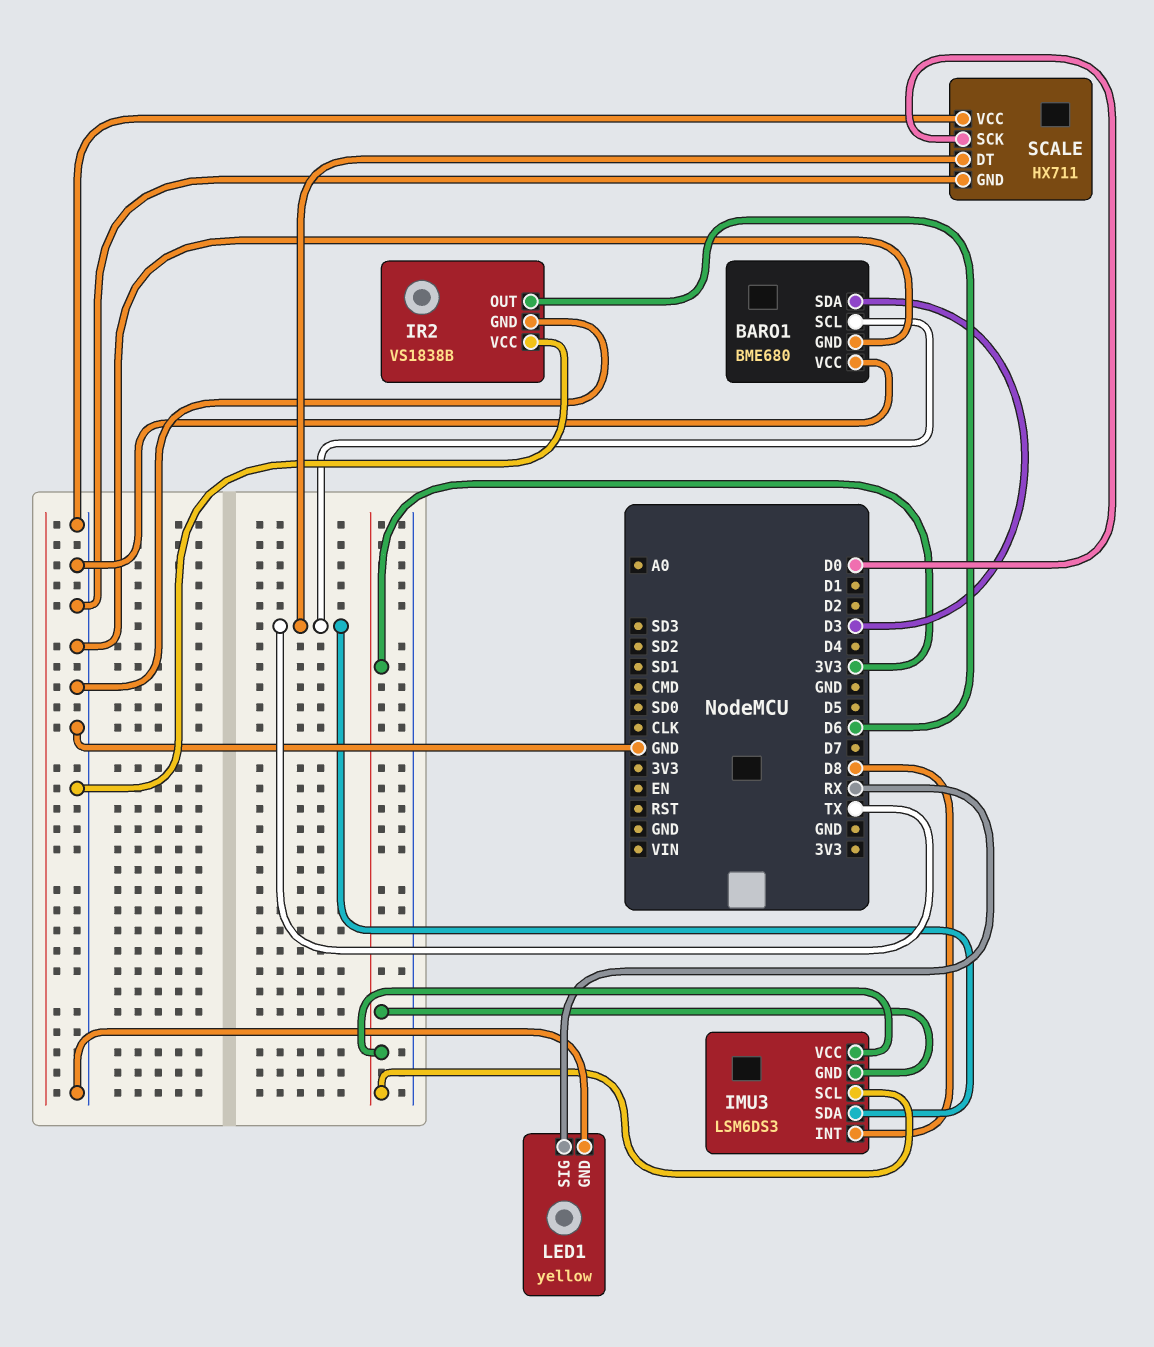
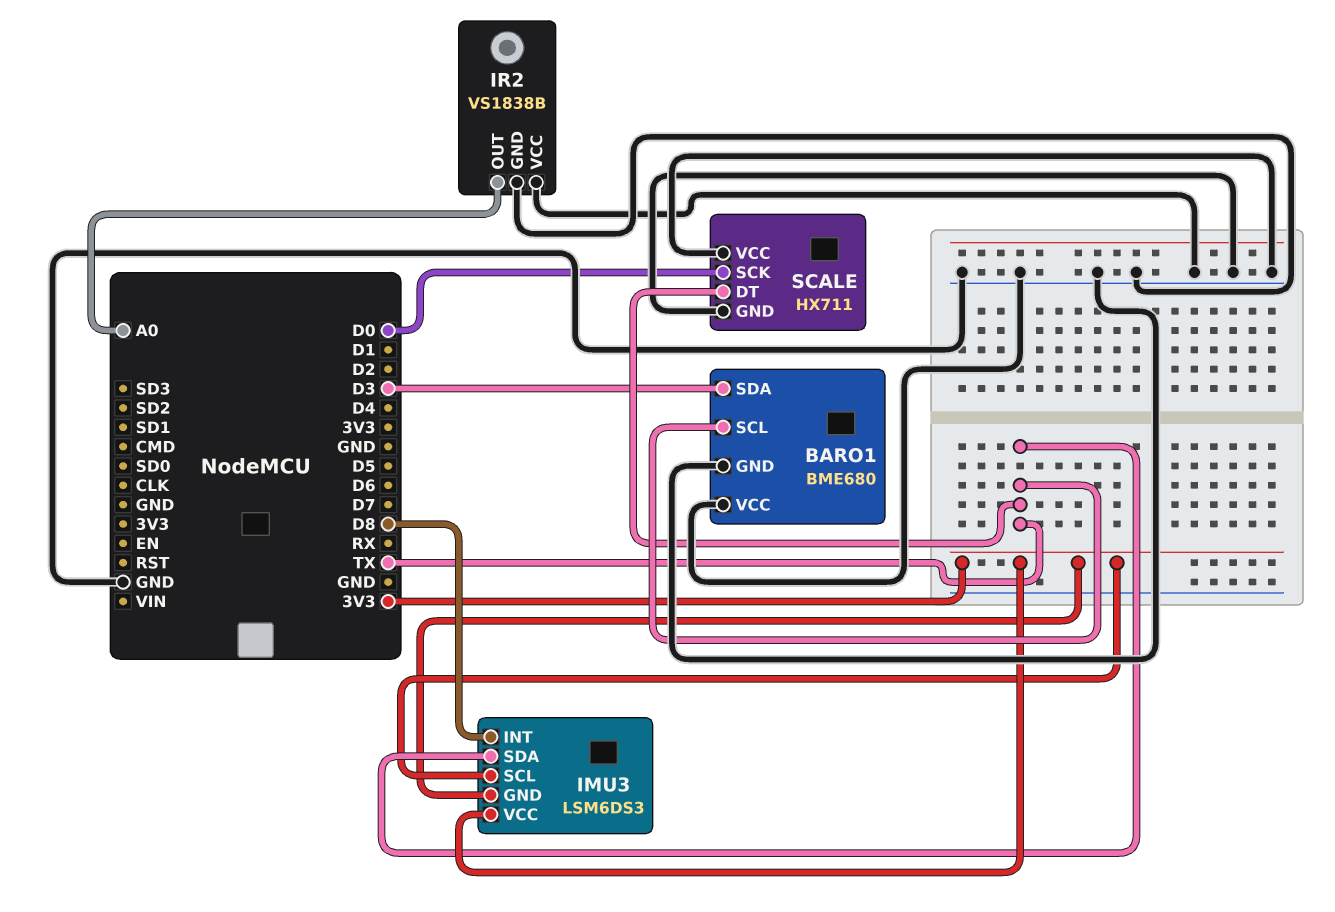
IR2 pin OUT: D6 -> A0
LED1: yellow -> none
LED1 pin GND: GND -> none
LED1 pin SIG: RX -> none

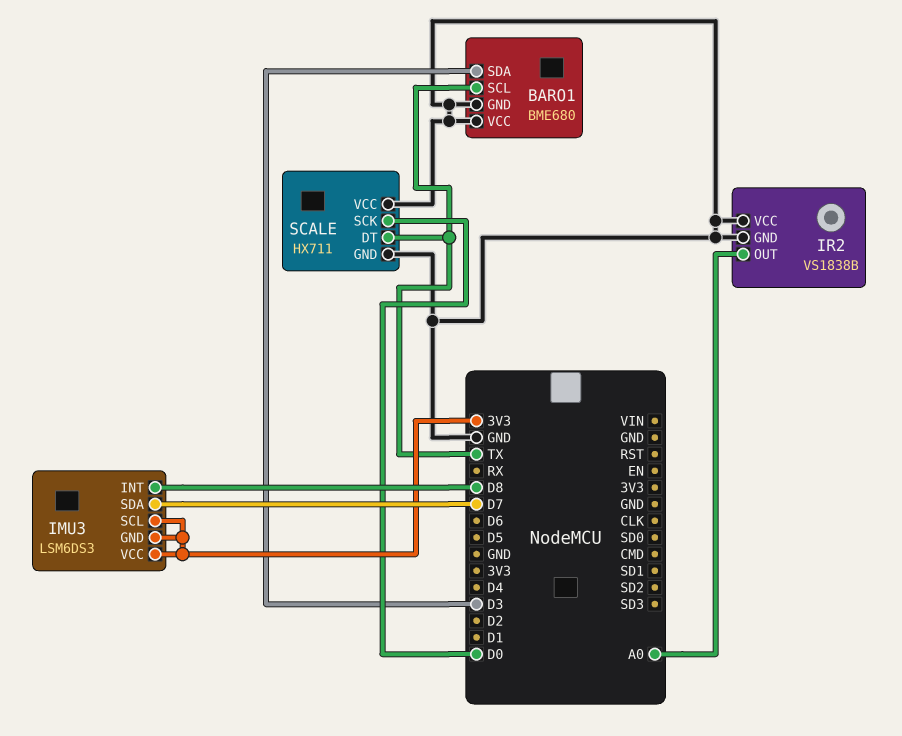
IMU3 pin SDA: TX -> D7

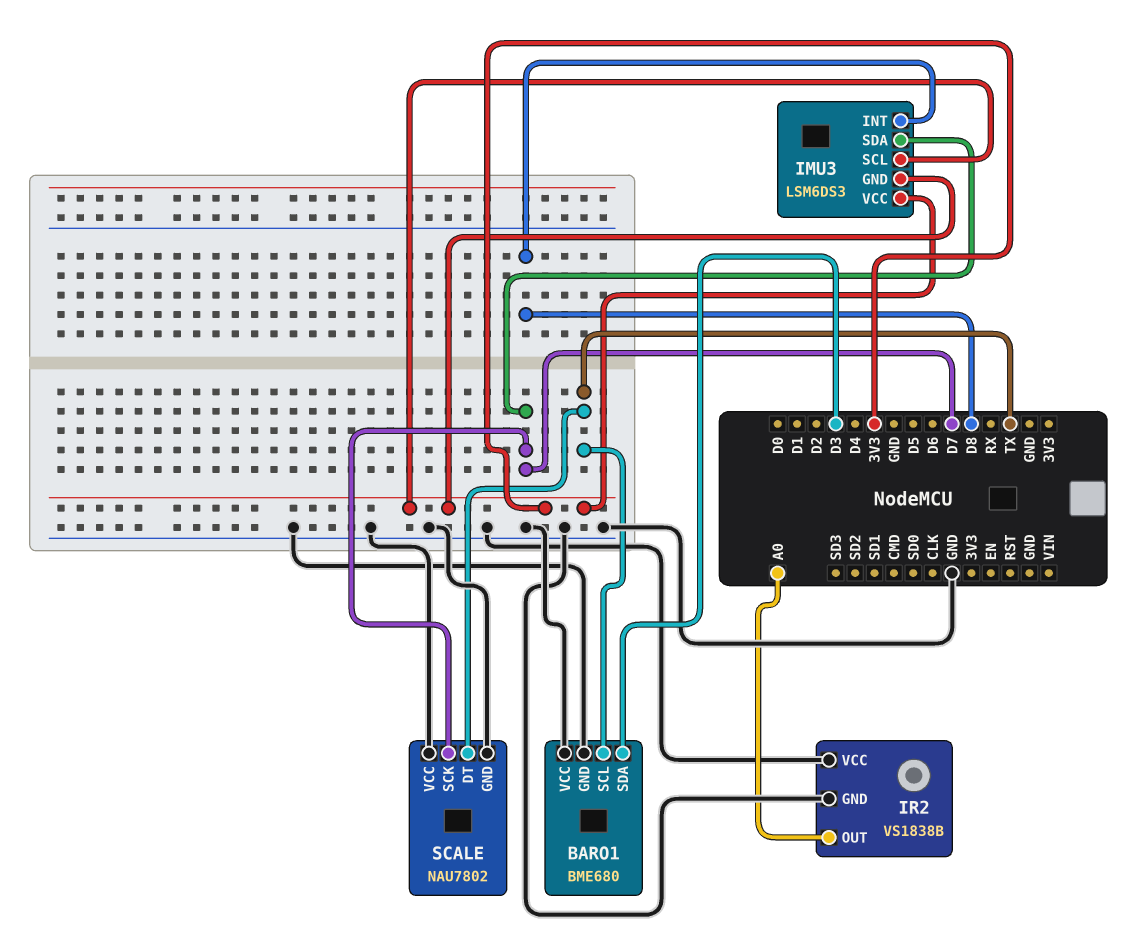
SCALE: HX711 -> NAU7802
SCALE pin SCK: D0 -> D7

